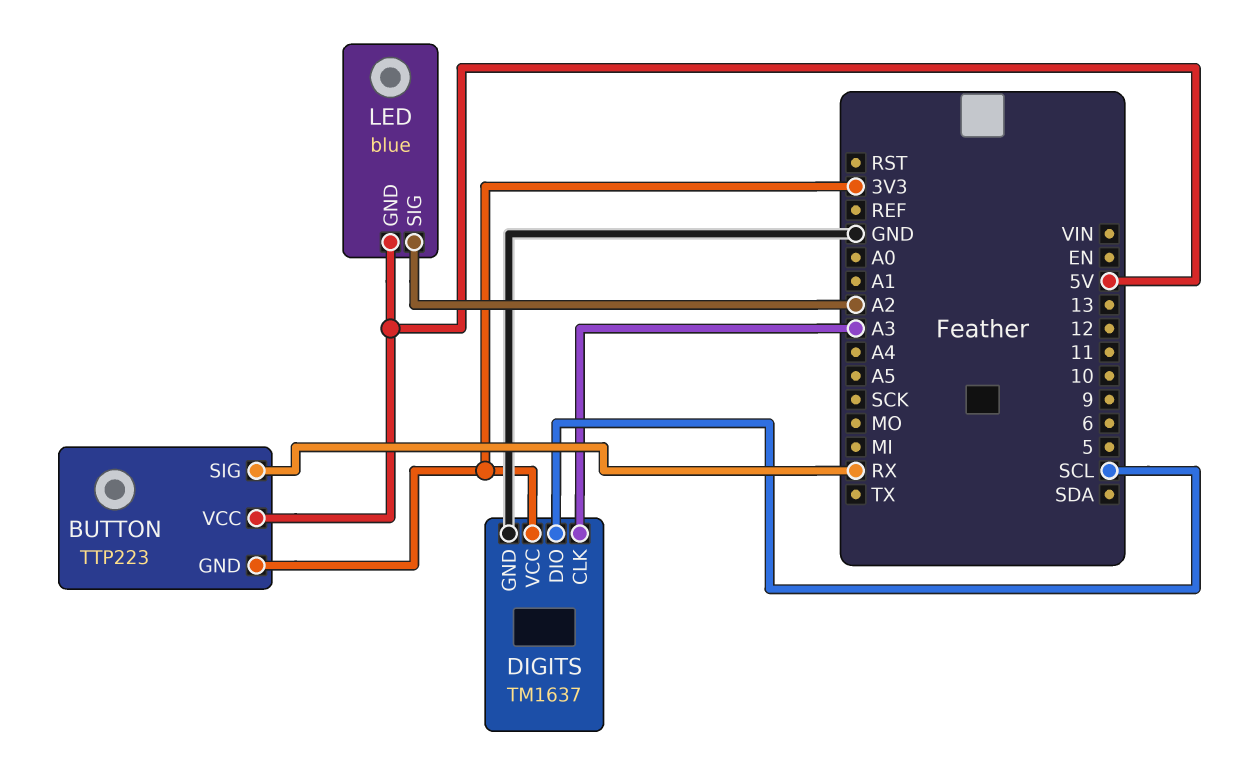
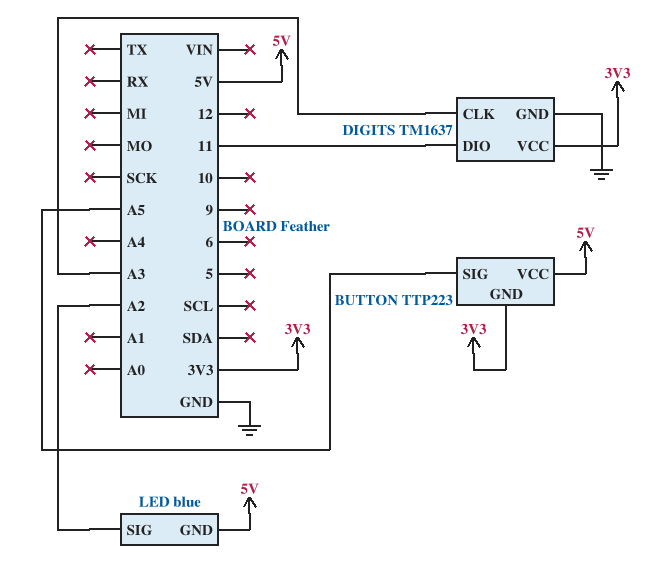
BUTTON pin SIG: RX -> A5
DIGITS pin DIO: SCL -> 11

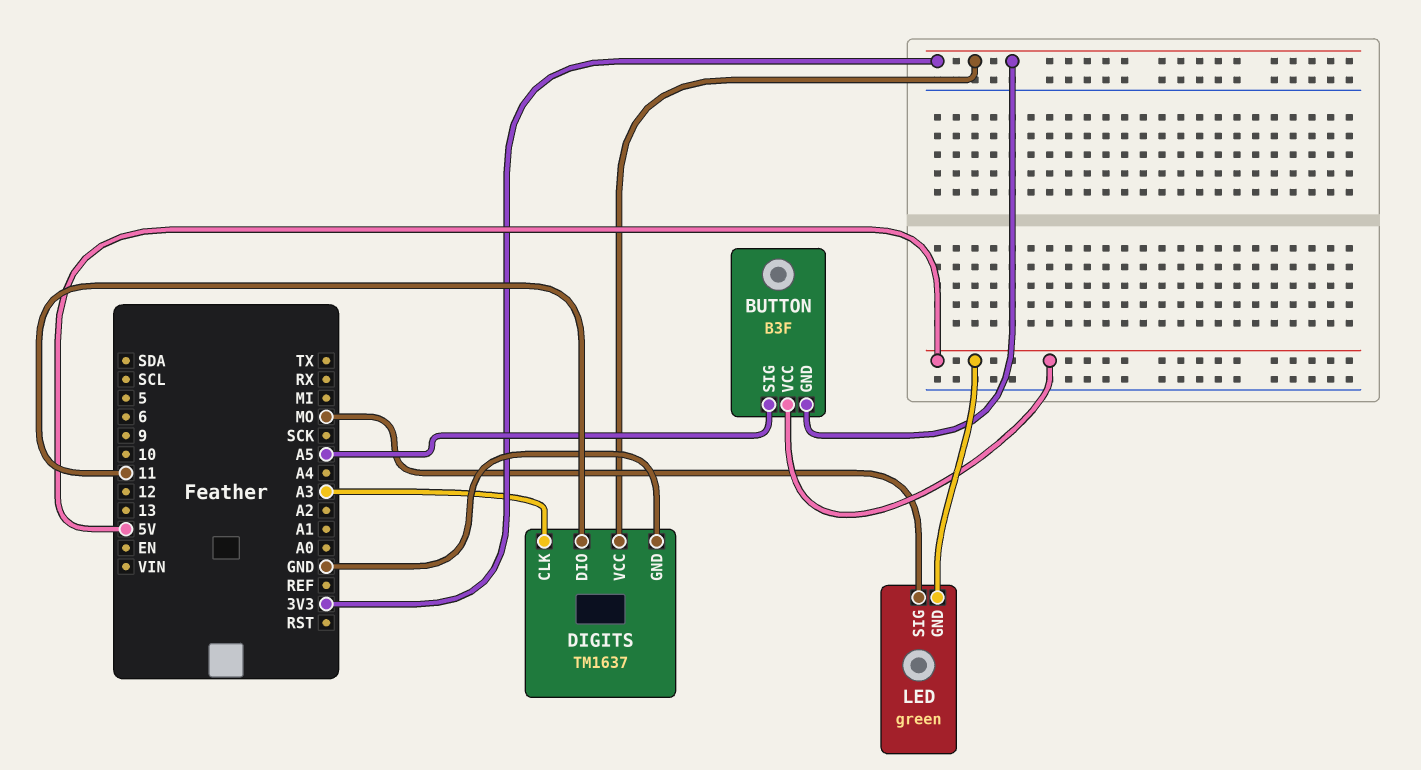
BUTTON: TTP223 -> B3F
LED: blue -> green
LED pin SIG: A2 -> MO

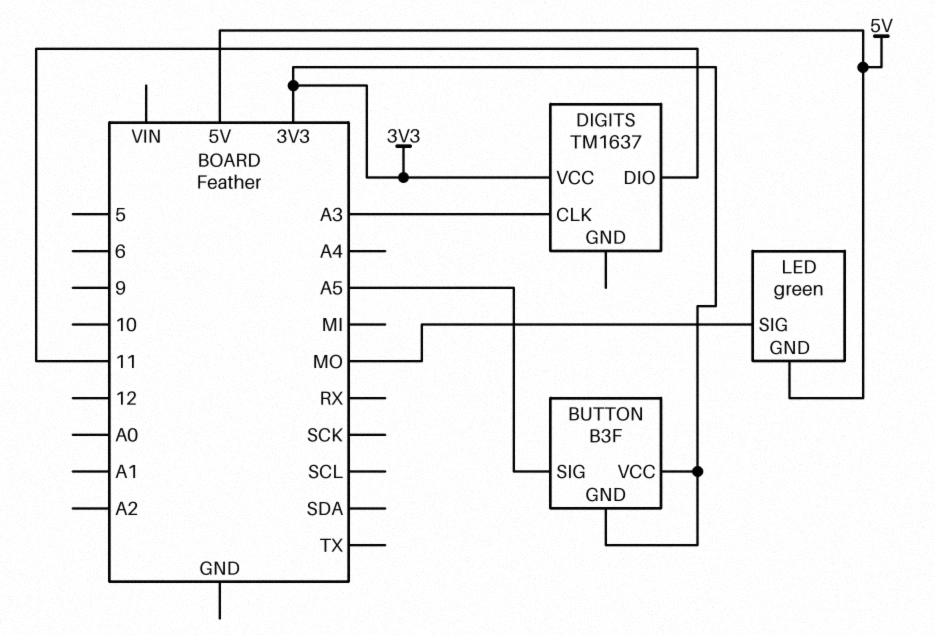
BUTTON pin VCC: 5V -> 3V3
DIGITS pin GND: GND -> none

